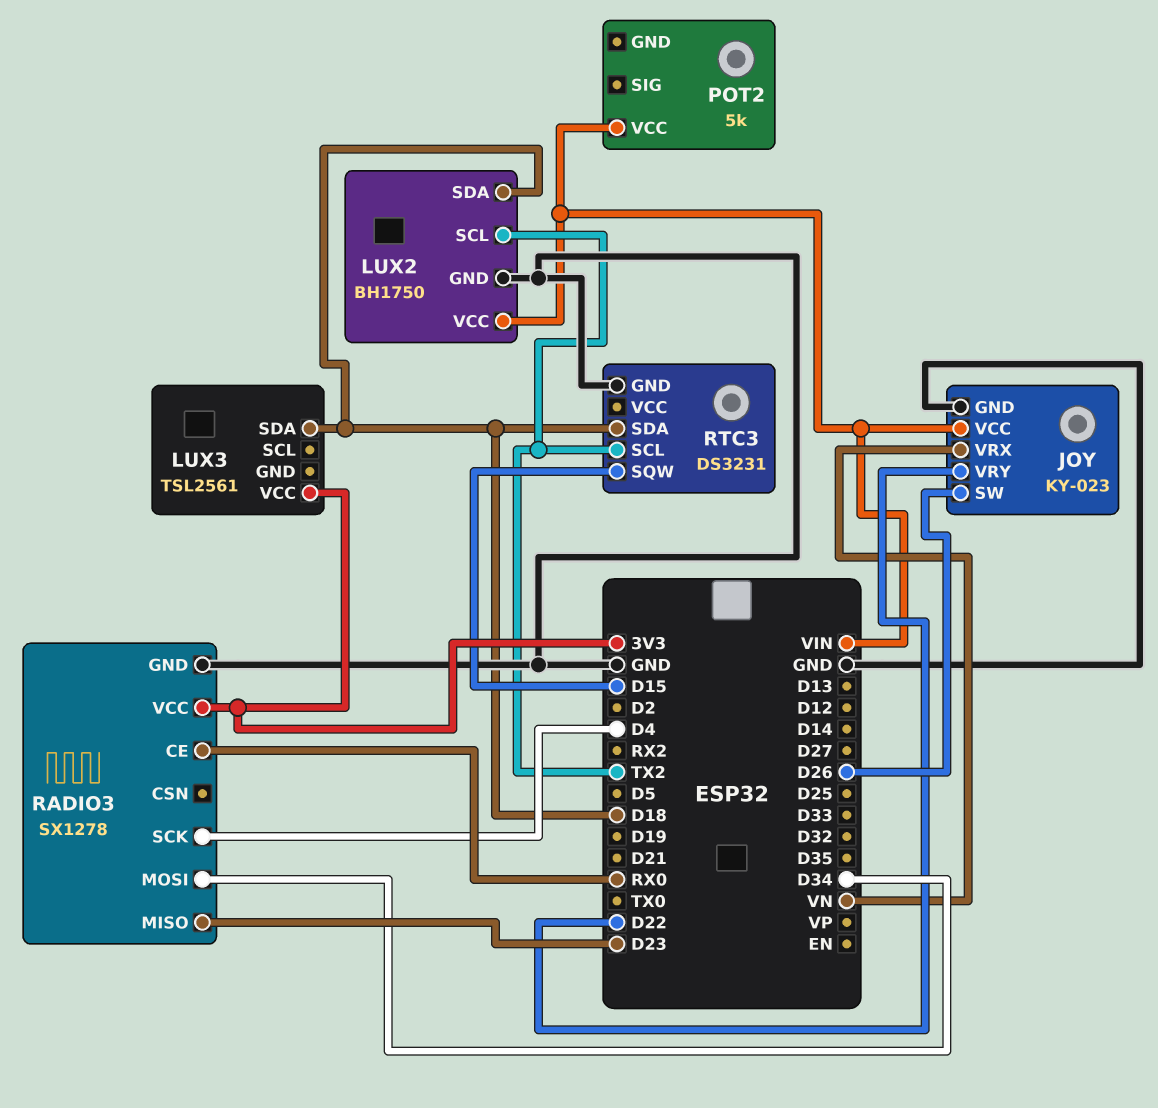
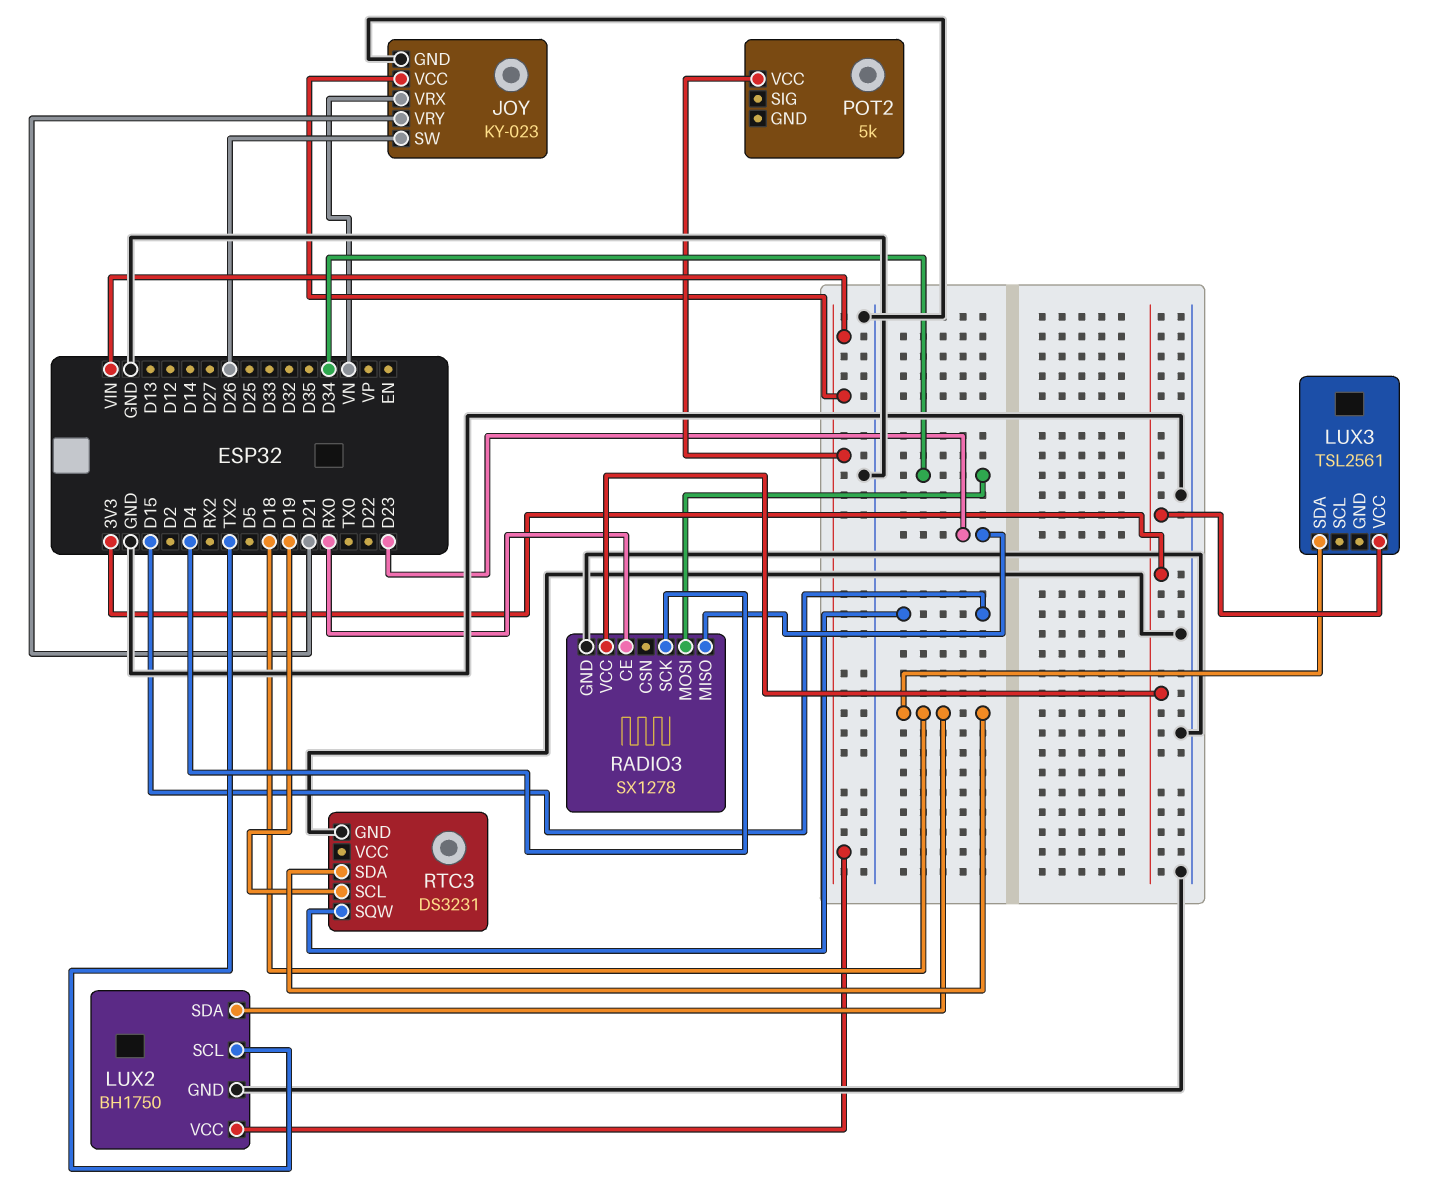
JOY pin VRY: D22 -> D21
RTC3 pin SCL: TX2 -> D19

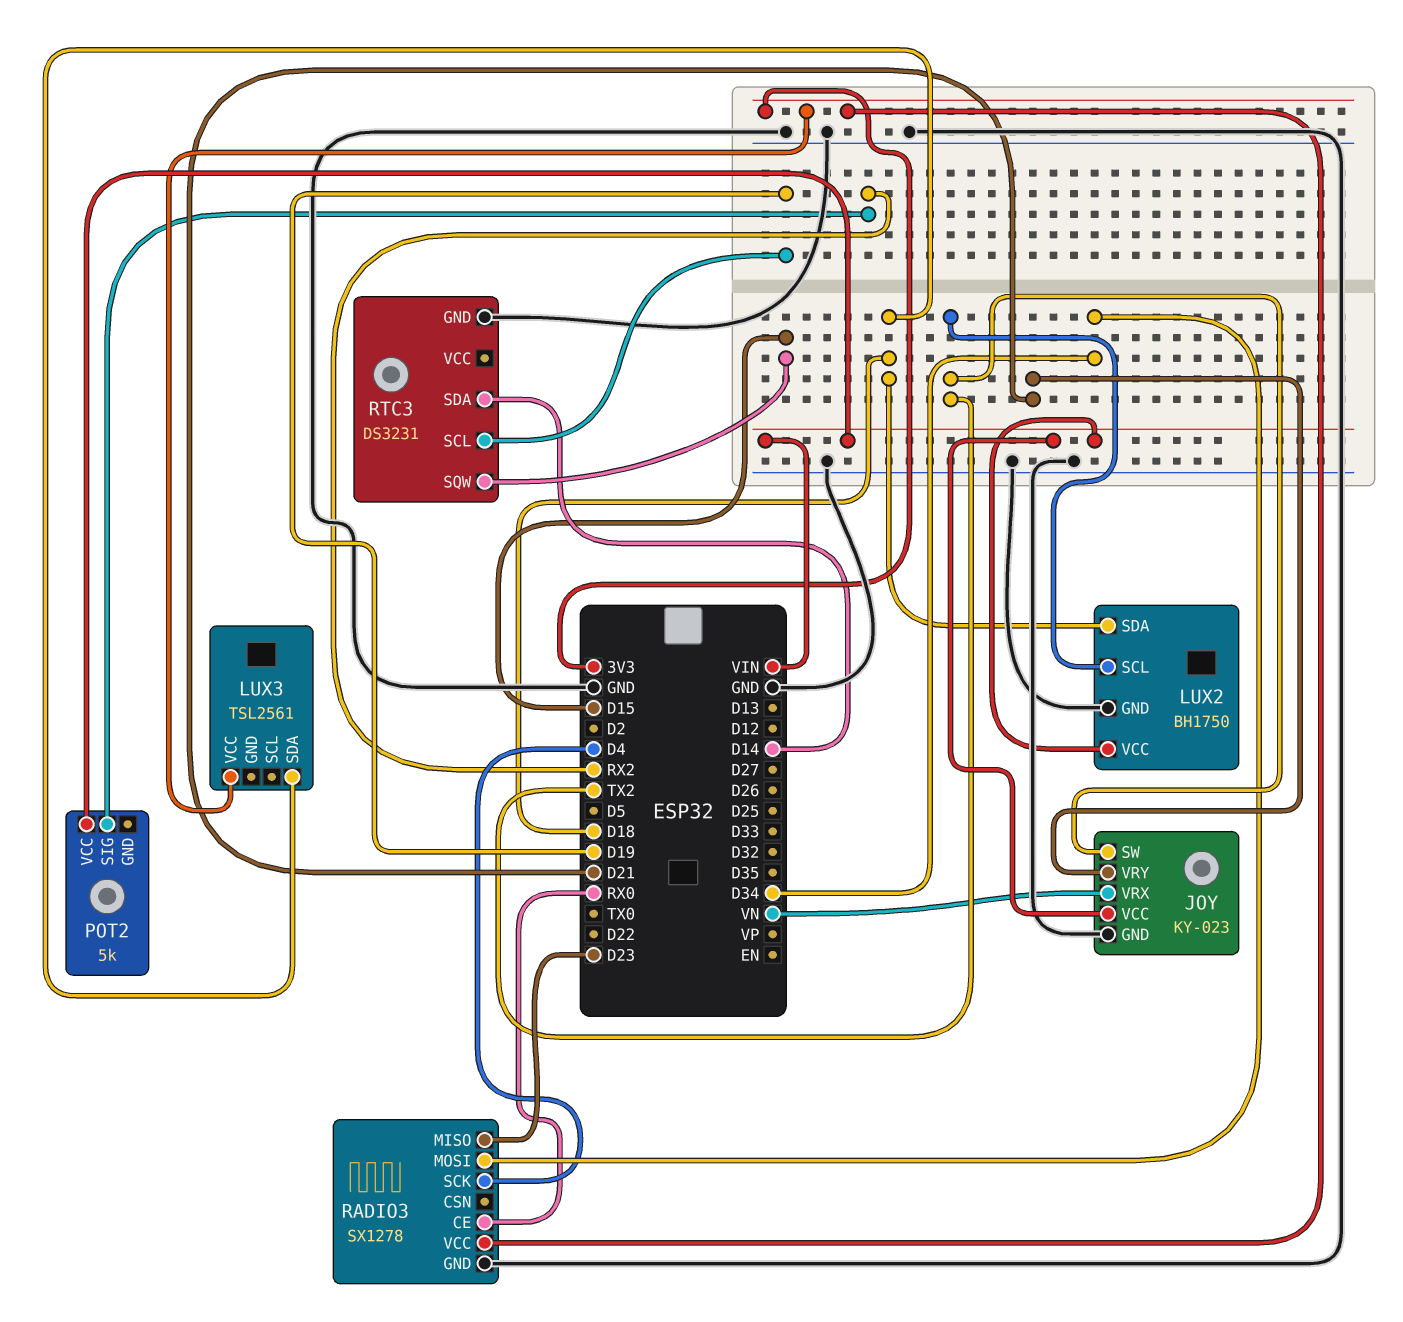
JOY pin SW: D26 -> TX2
POT2 pin SIG: none -> RX2
RTC3 pin SDA: D18 -> D14

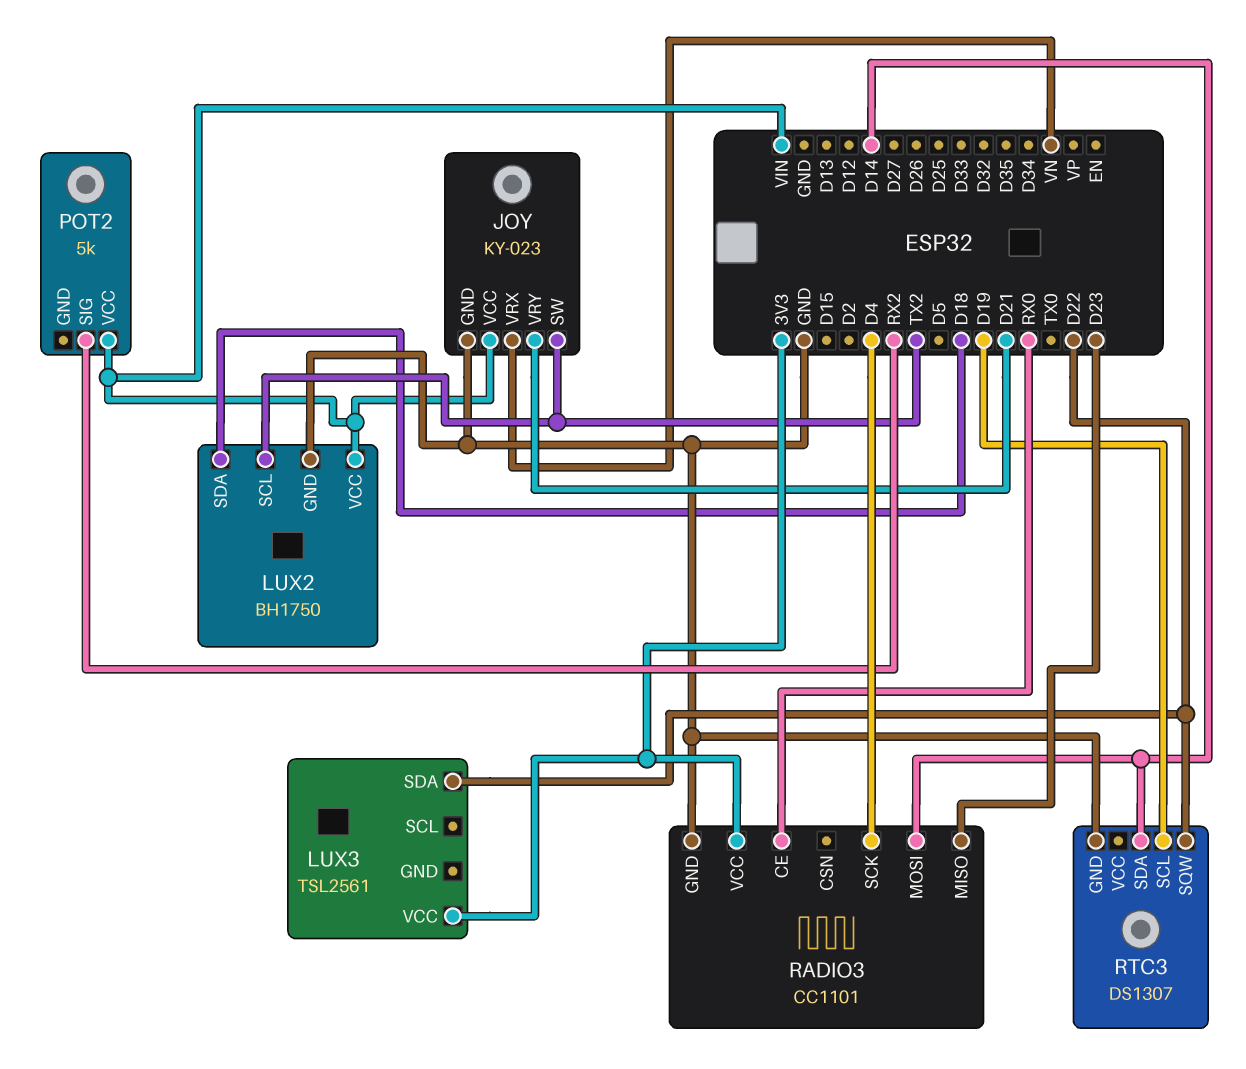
LUX3 pin SDA: D18 -> D22
RADIO3: SX1278 -> CC1101
RADIO3 pin MOSI: D34 -> D14
RTC3: DS3231 -> DS1307
RTC3 pin SQW: D15 -> D22

